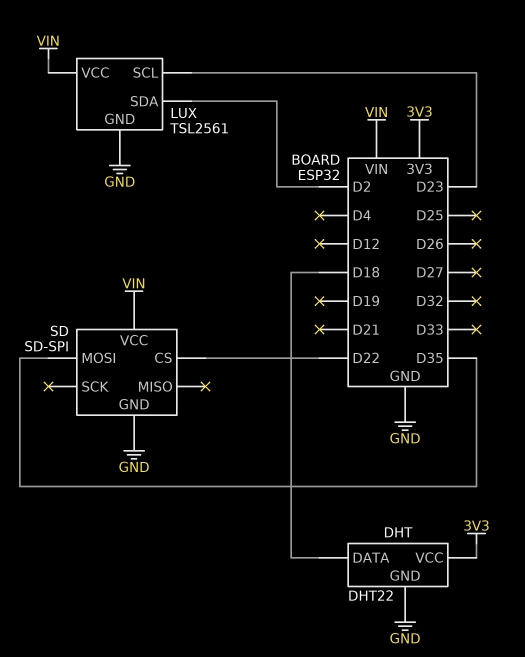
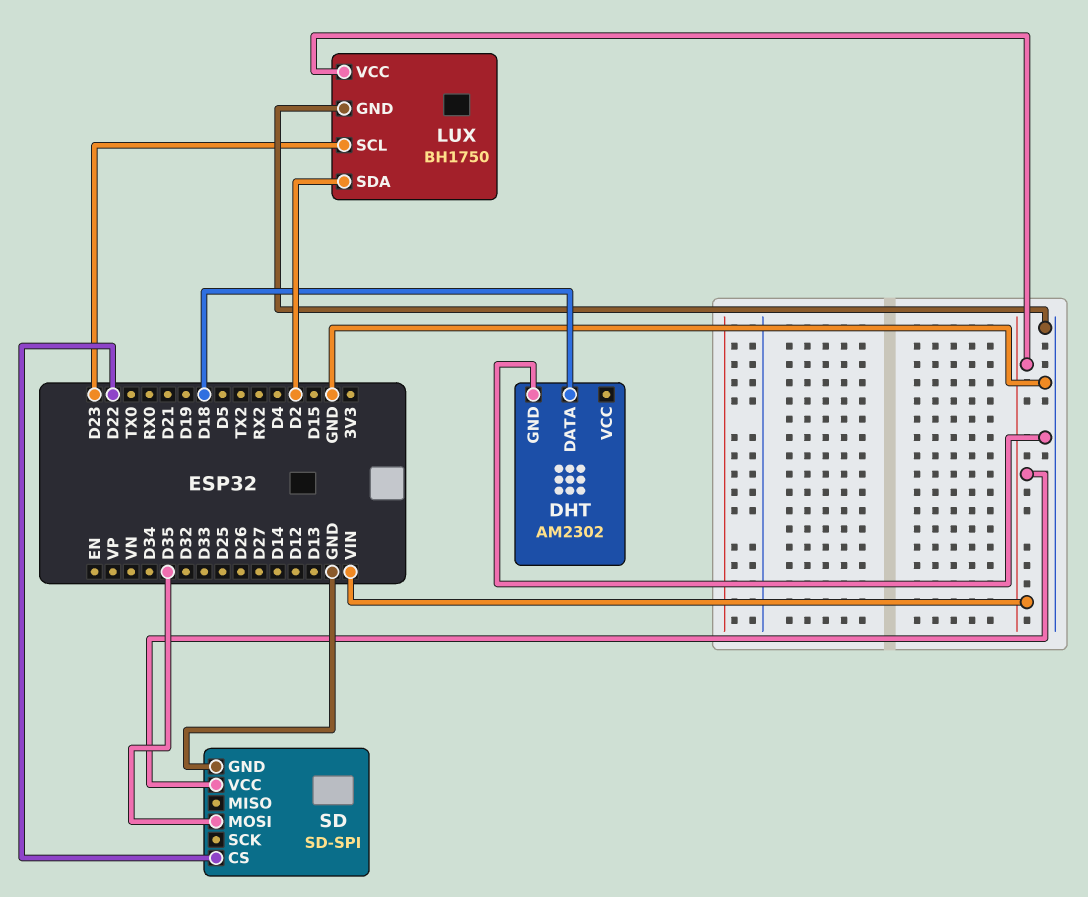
DHT: DHT22 -> AM2302
DHT pin VCC: 3V3 -> none
LUX: TSL2561 -> BH1750

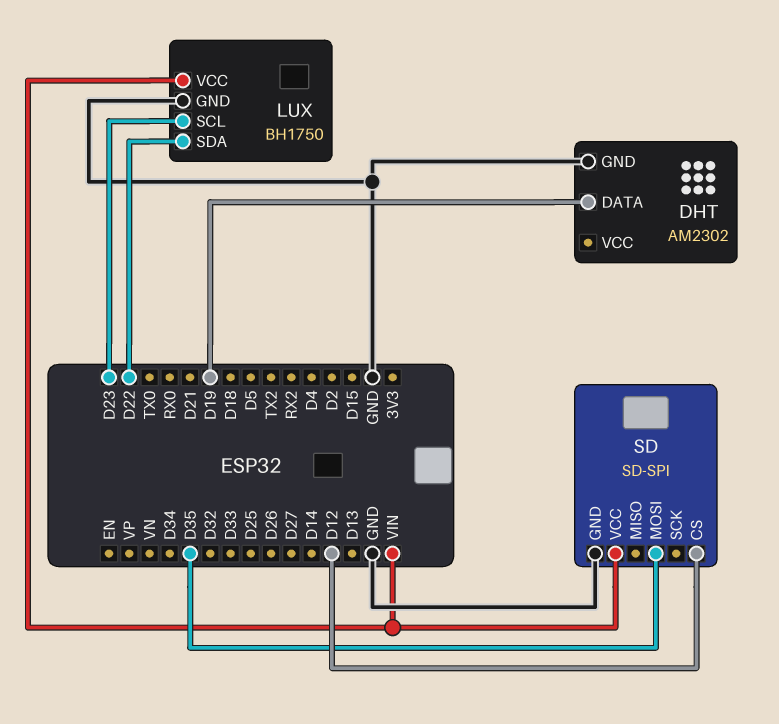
DHT pin DATA: D18 -> D19
LUX pin SDA: D2 -> D22
SD pin CS: D22 -> D12

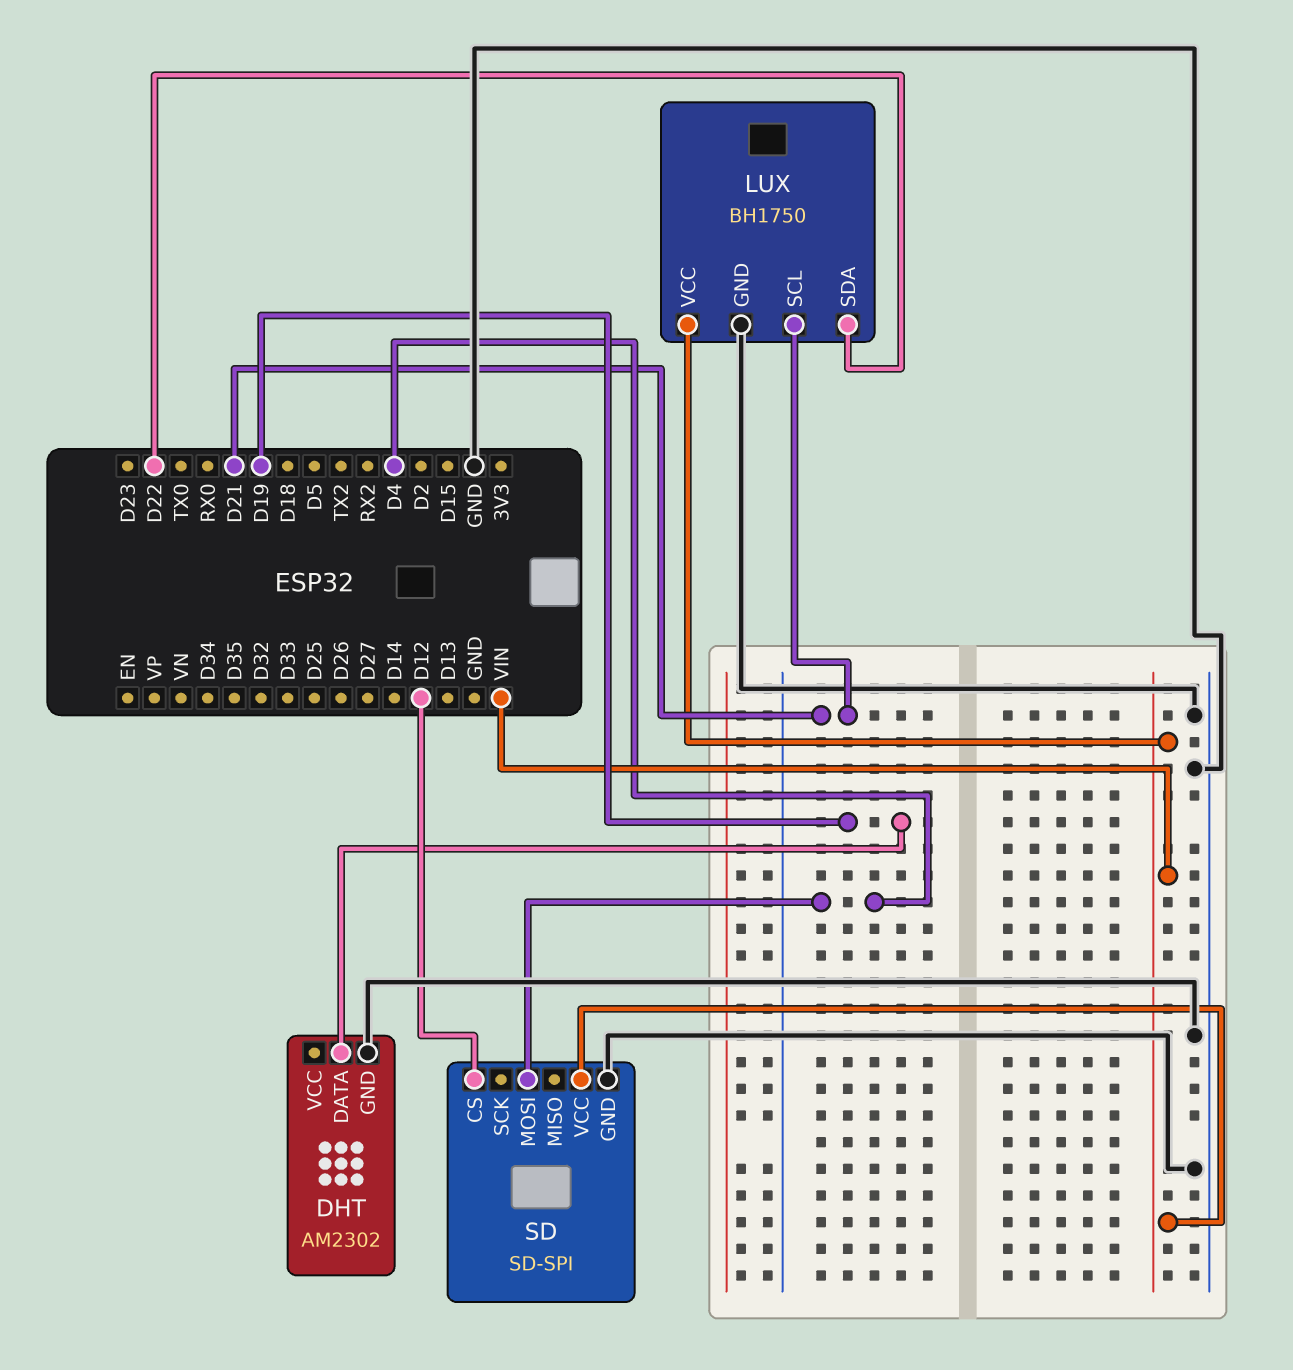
LUX pin SCL: D23 -> D21
SD pin MOSI: D35 -> D4

